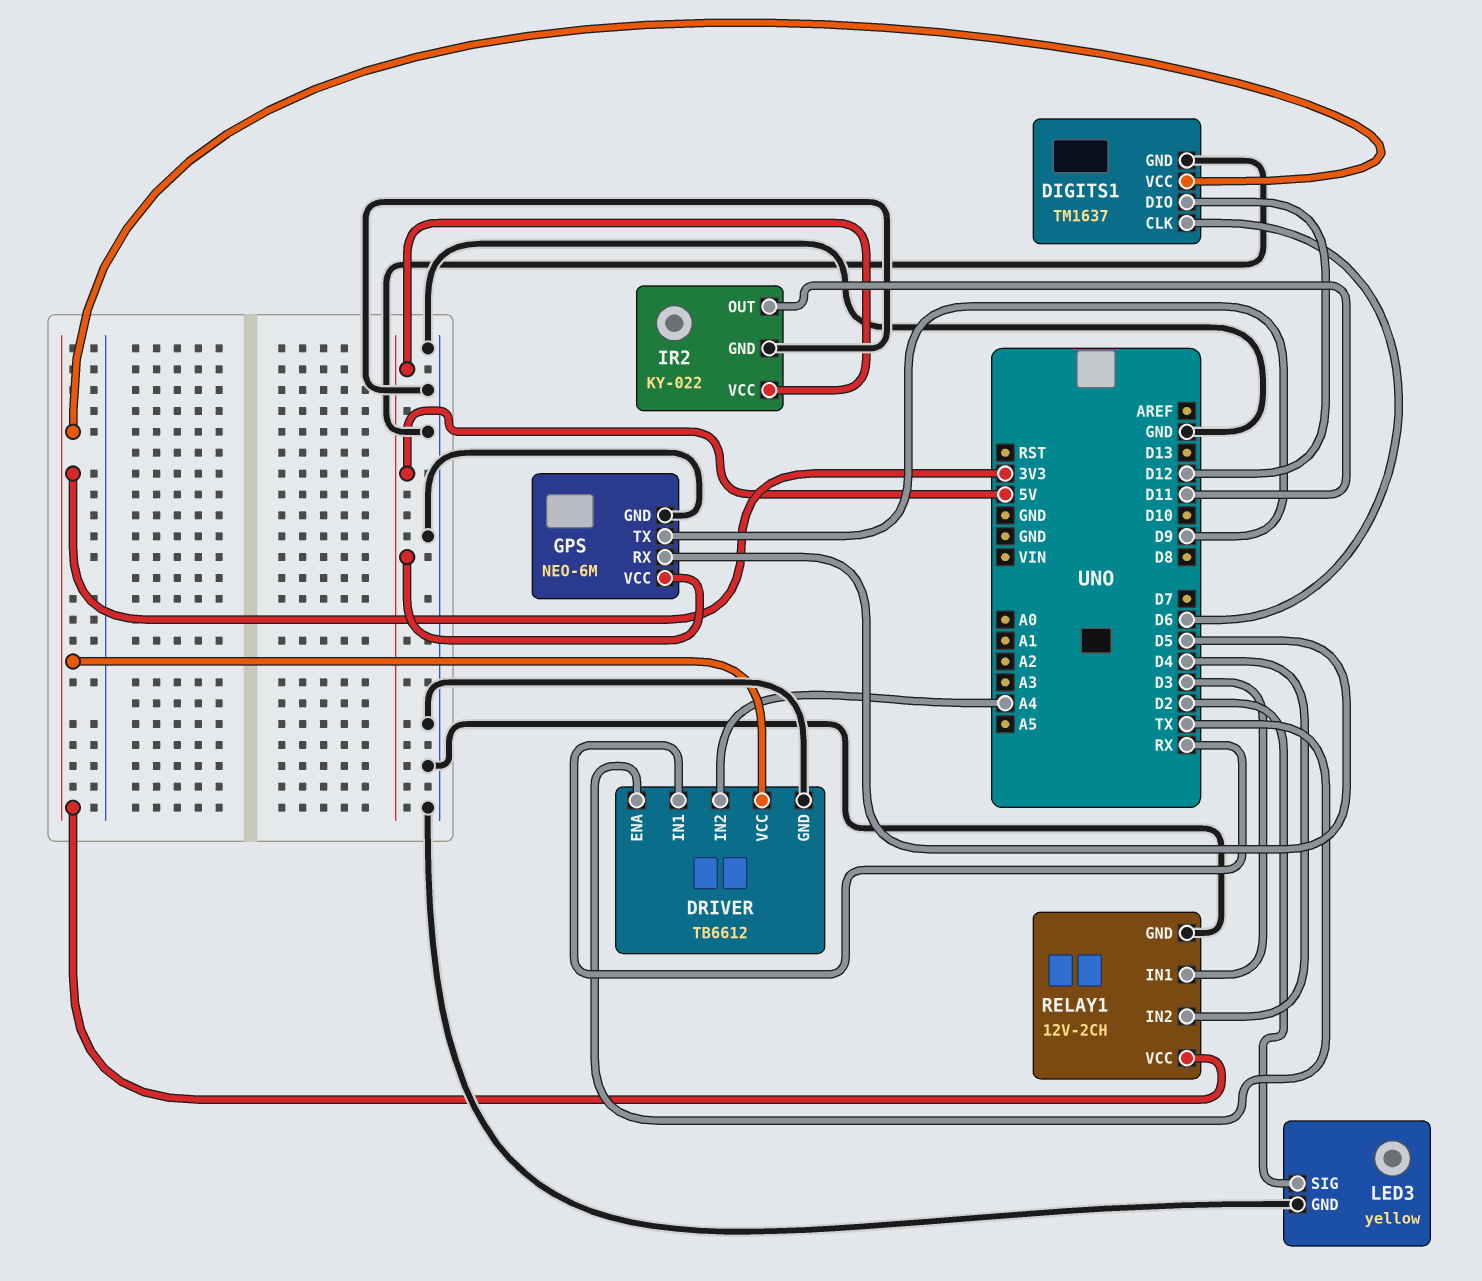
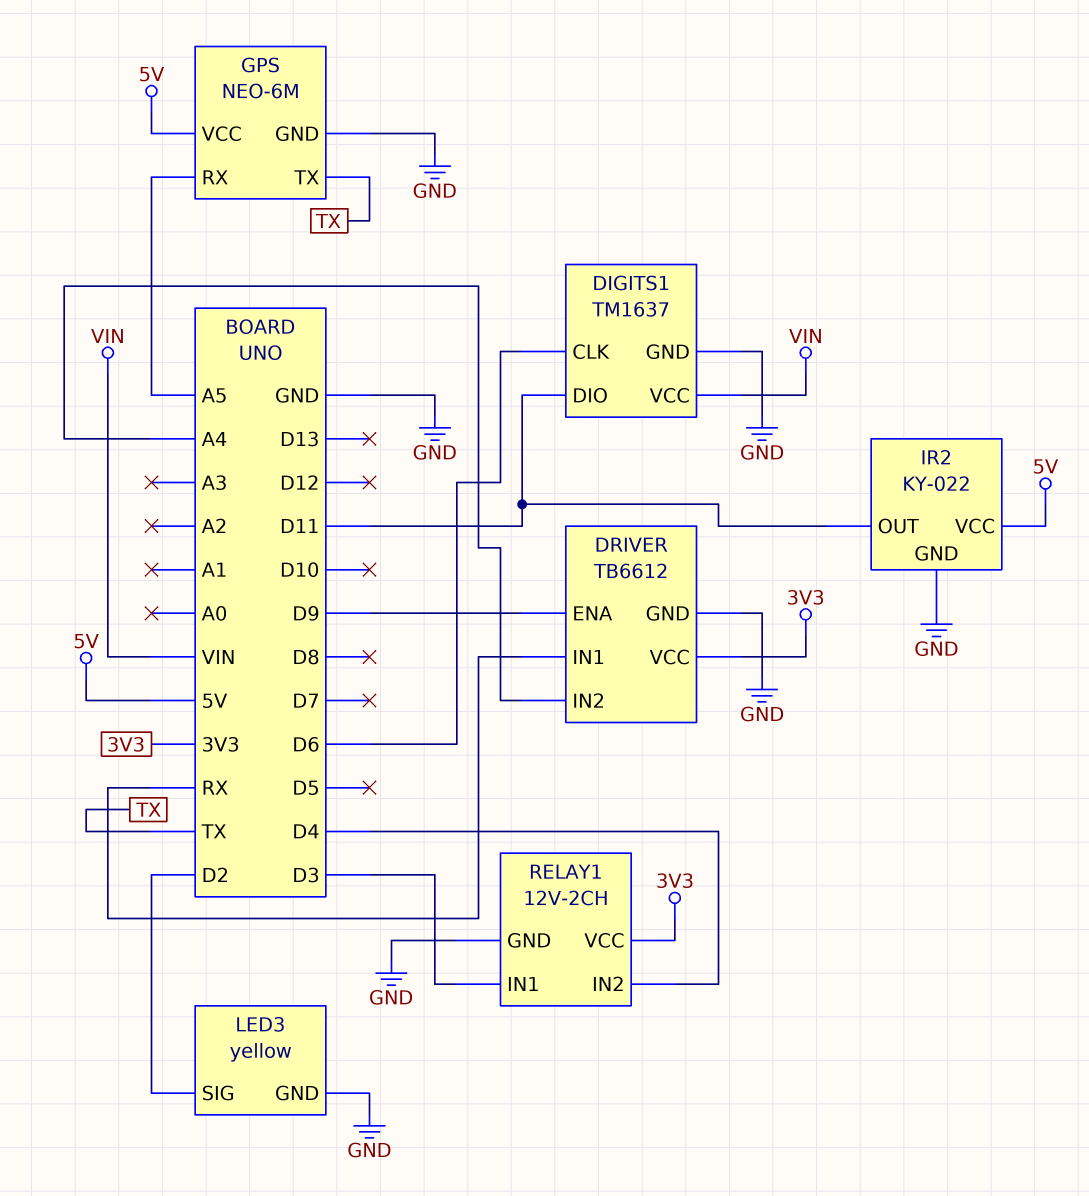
DIGITS1 pin DIO: D12 -> D11
DIGITS1 pin VCC: 3V3 -> VIN
DRIVER pin ENA: TX -> D9
GPS pin RX: D5 -> A5
GPS pin TX: D9 -> TX

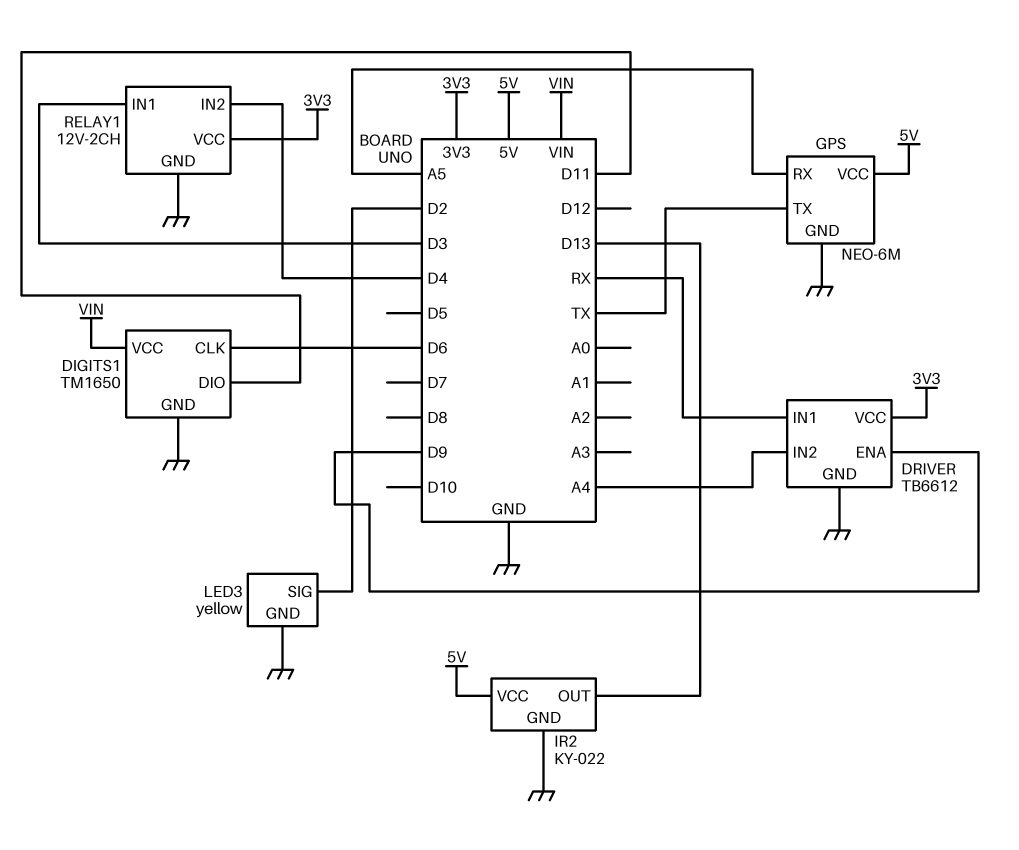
DIGITS1: TM1637 -> TM1650
IR2 pin OUT: D11 -> D13

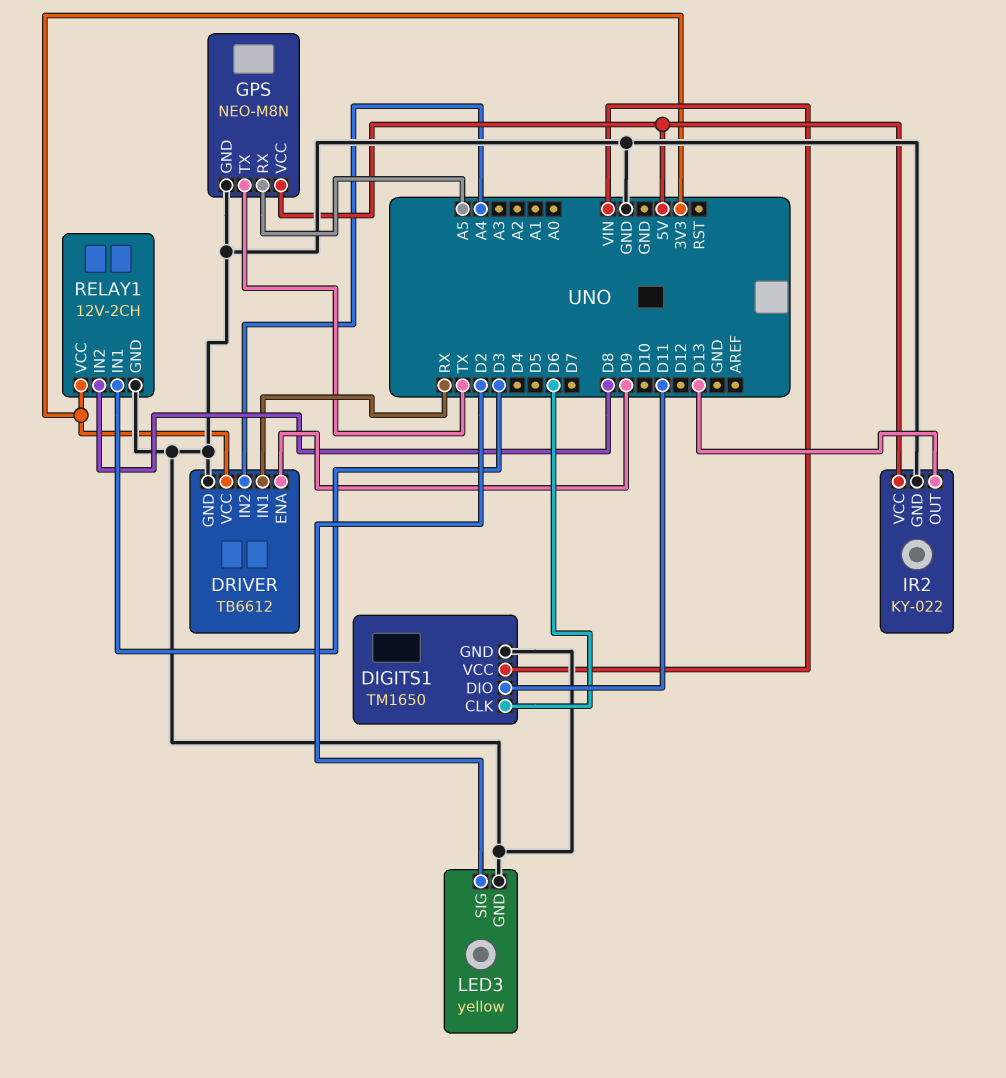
GPS: NEO-6M -> NEO-M8N
RELAY1 pin IN2: D4 -> D8

